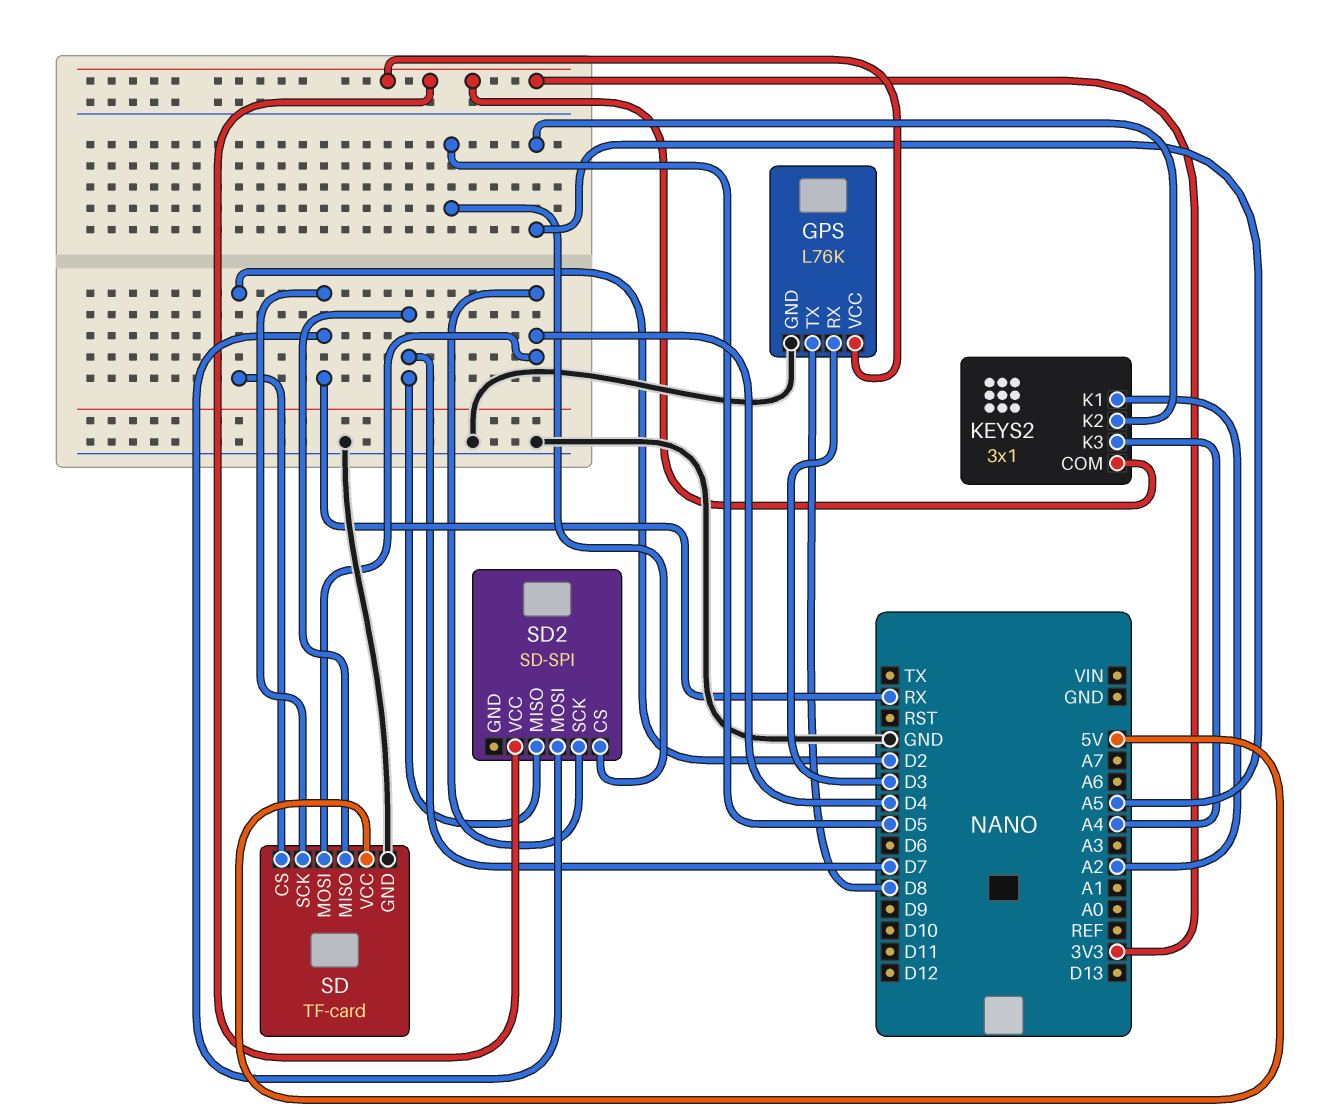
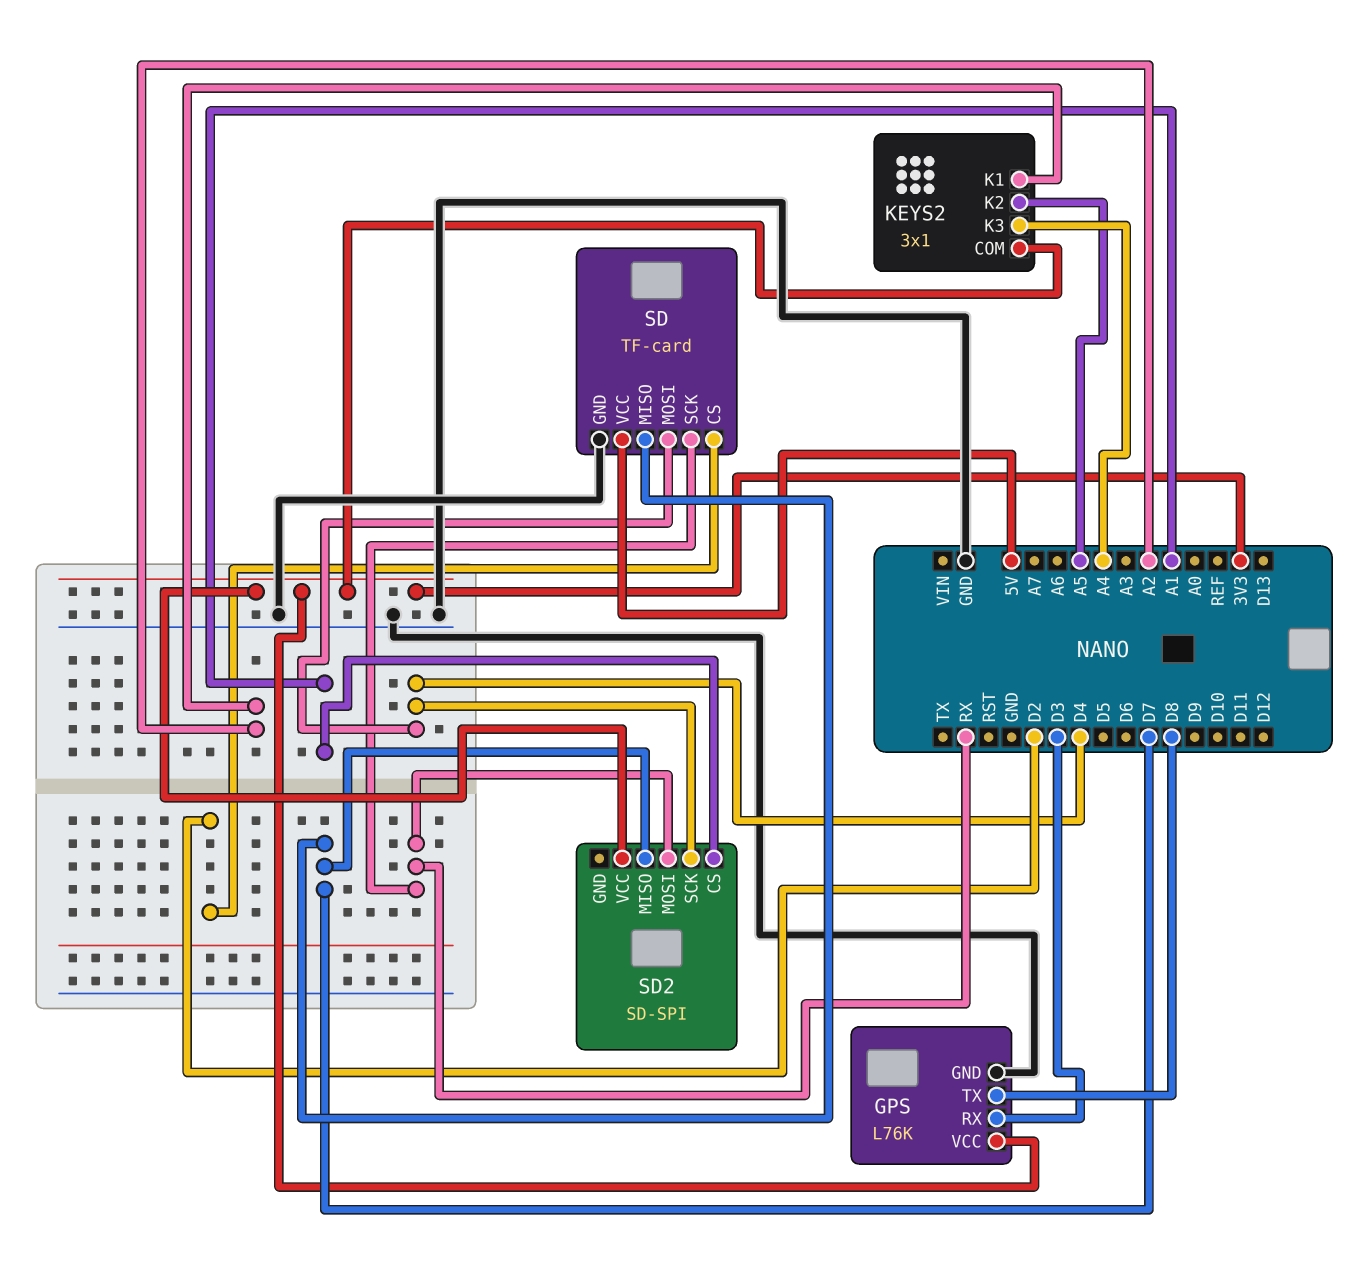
SD2 pin CS: D5 -> A1

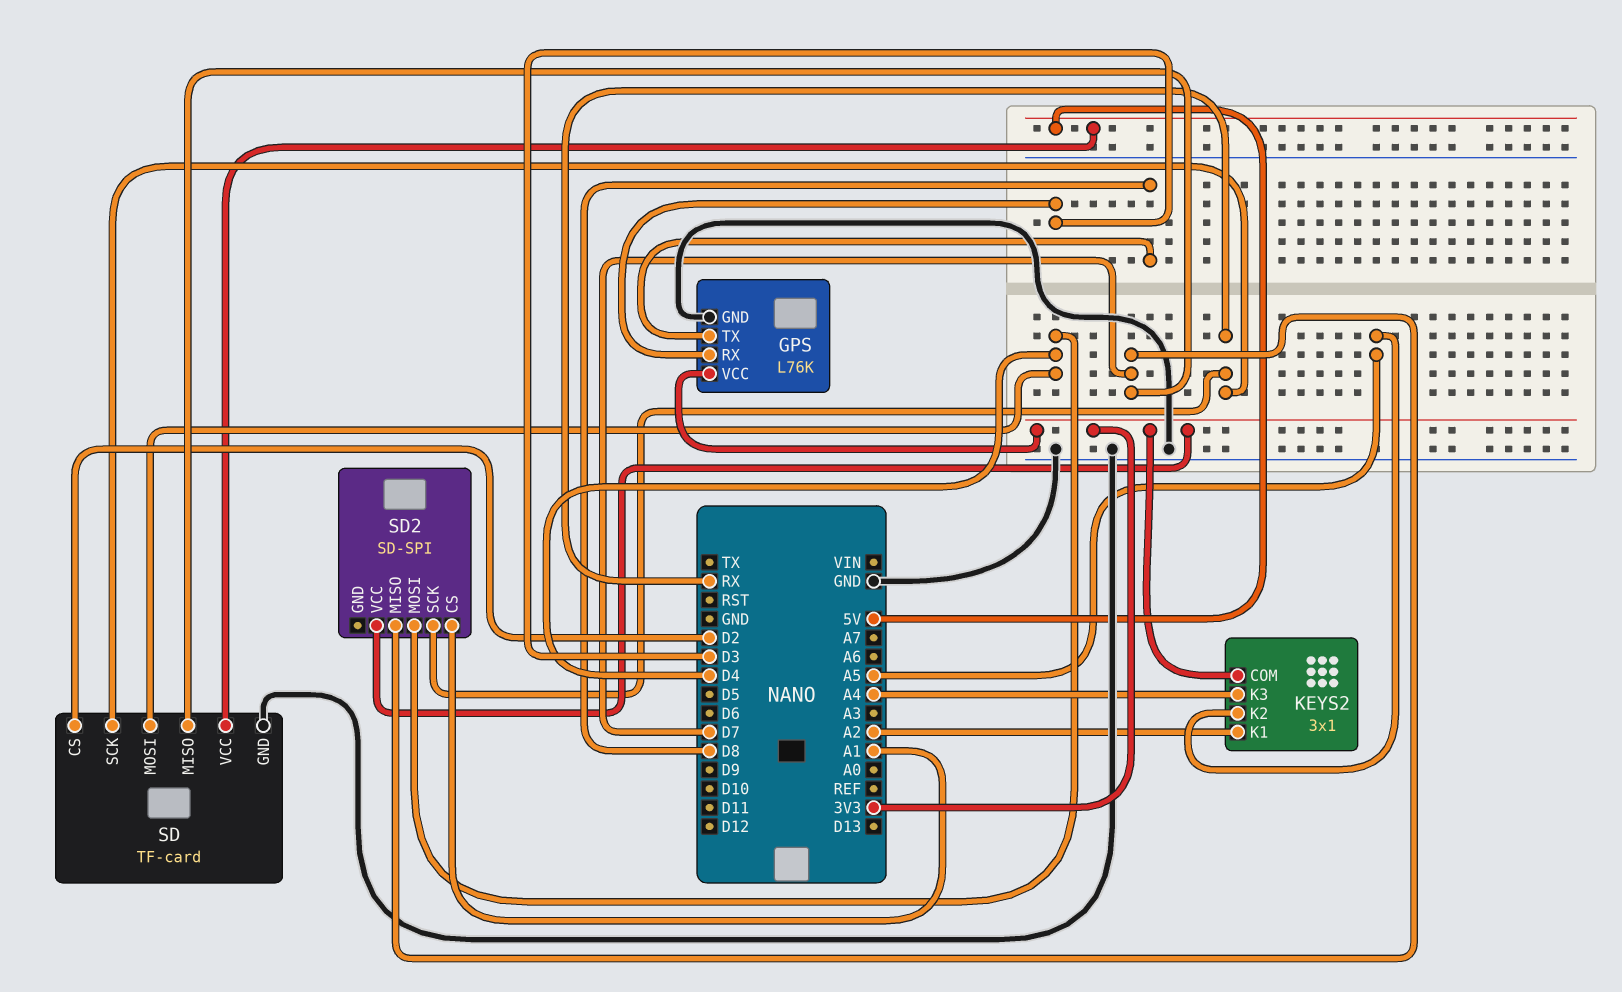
SD2 pin MOSI: RX -> D4
SD2 pin SCK: D4 -> RX

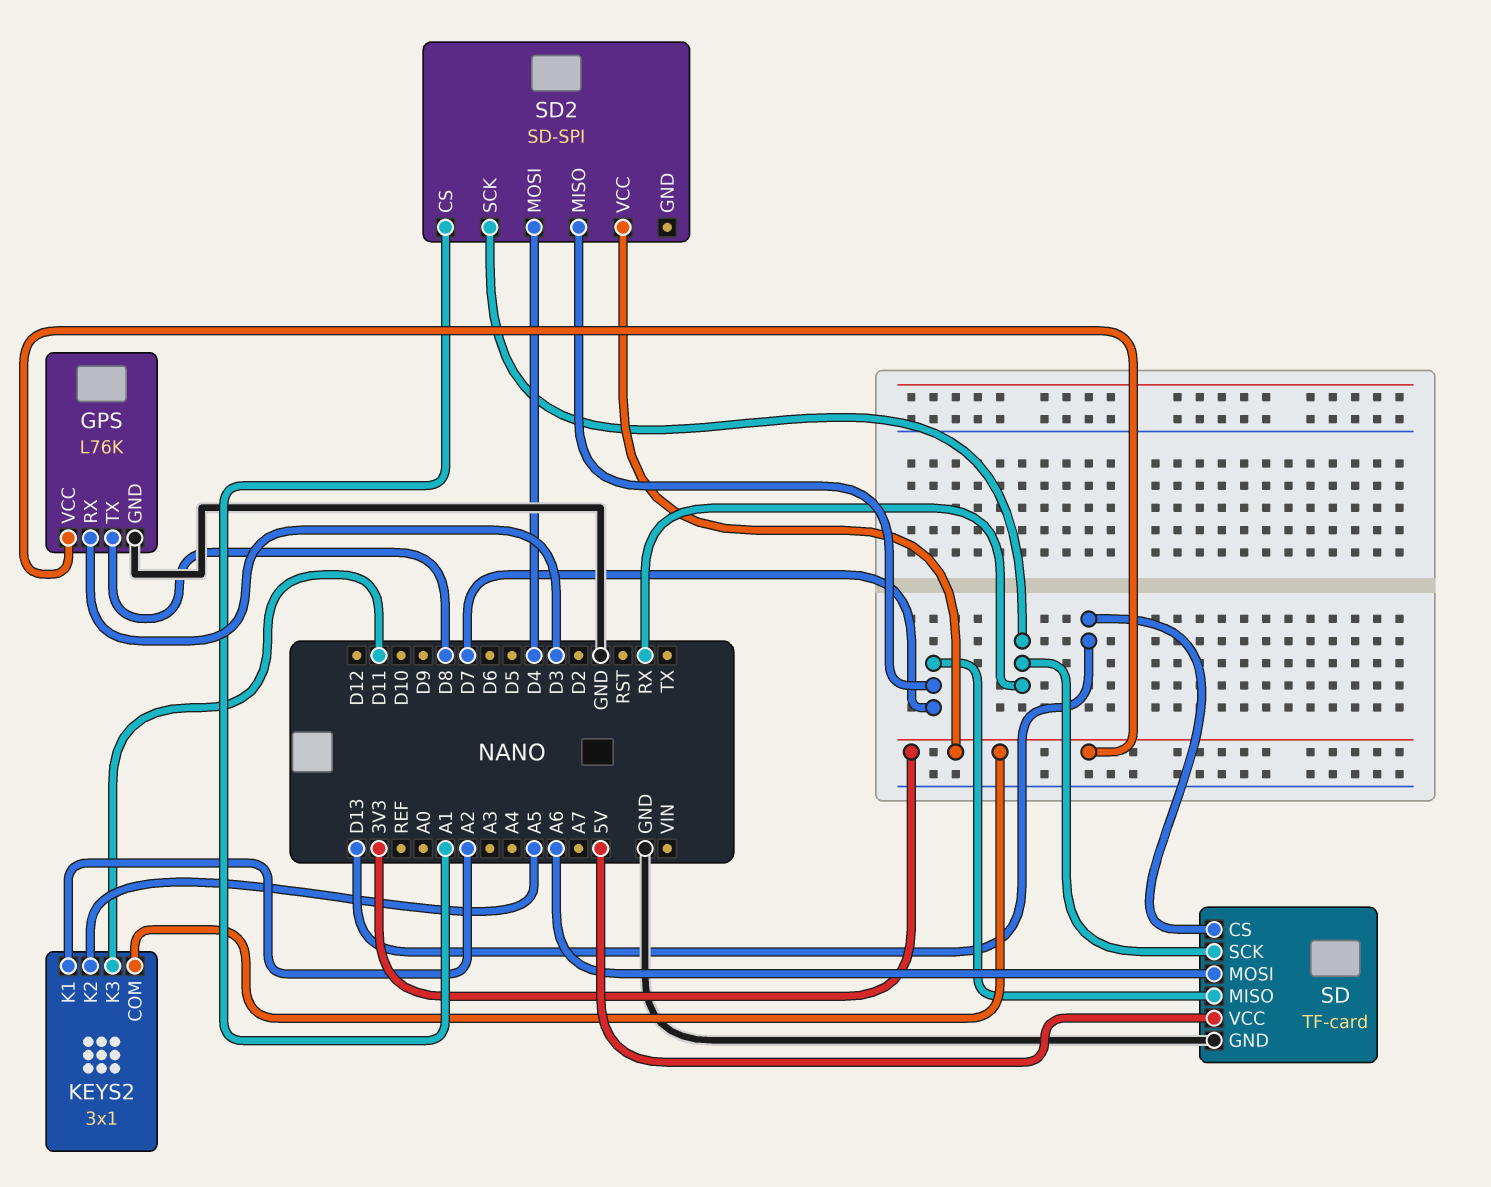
KEYS2 pin K3: A4 -> D11
SD pin CS: D2 -> D13
SD pin MOSI: D4 -> A6

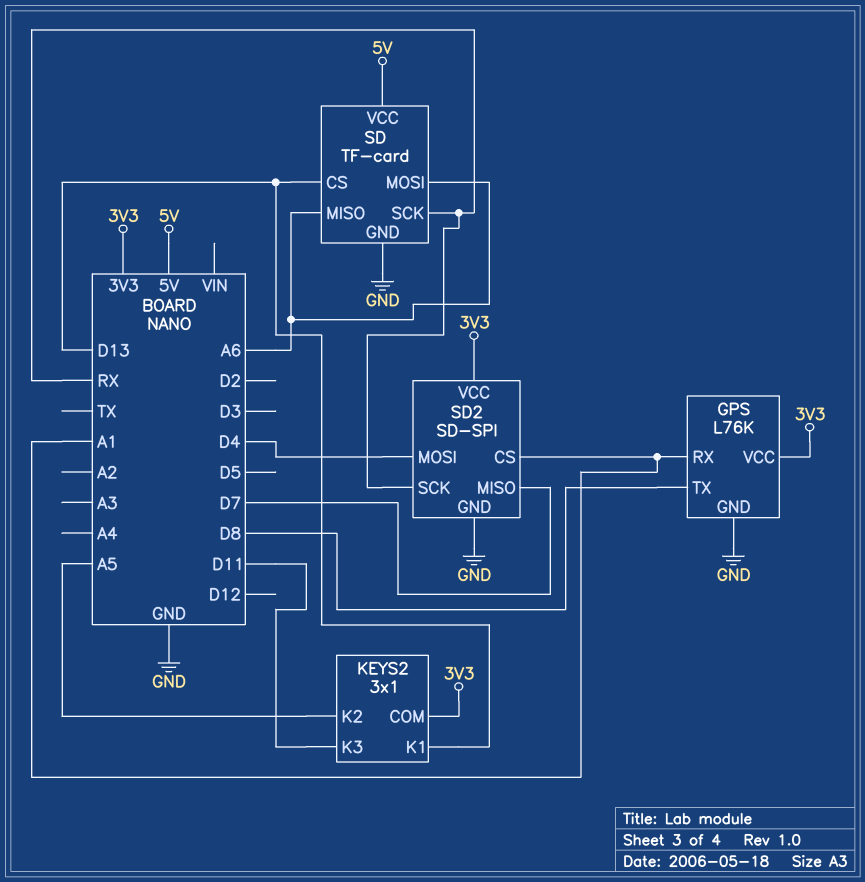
GPS pin RX: D3 -> A1
KEYS2 pin K1: A2 -> D13
SD pin MISO: D7 -> A6
SD2 pin GND: none -> GND

